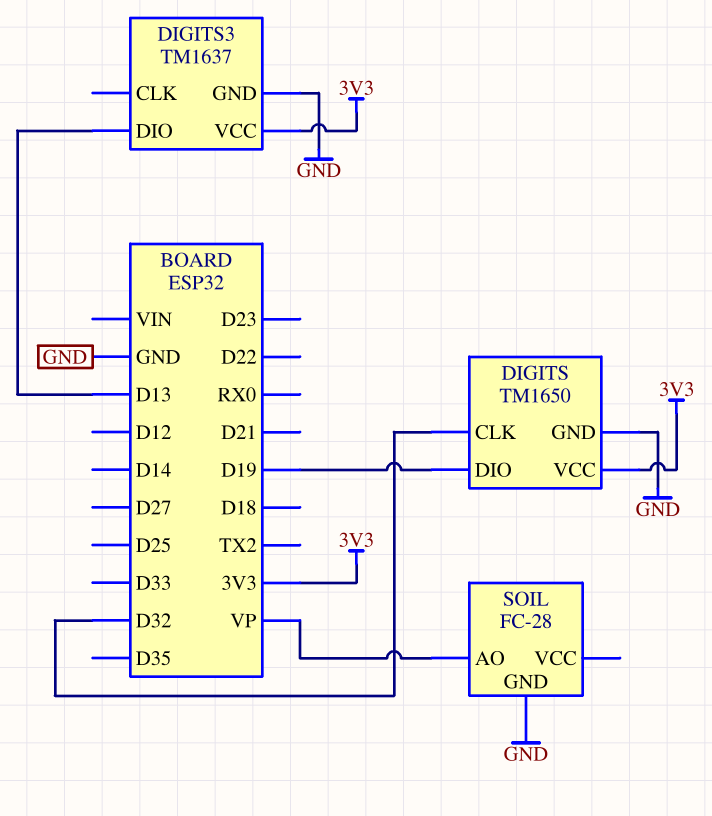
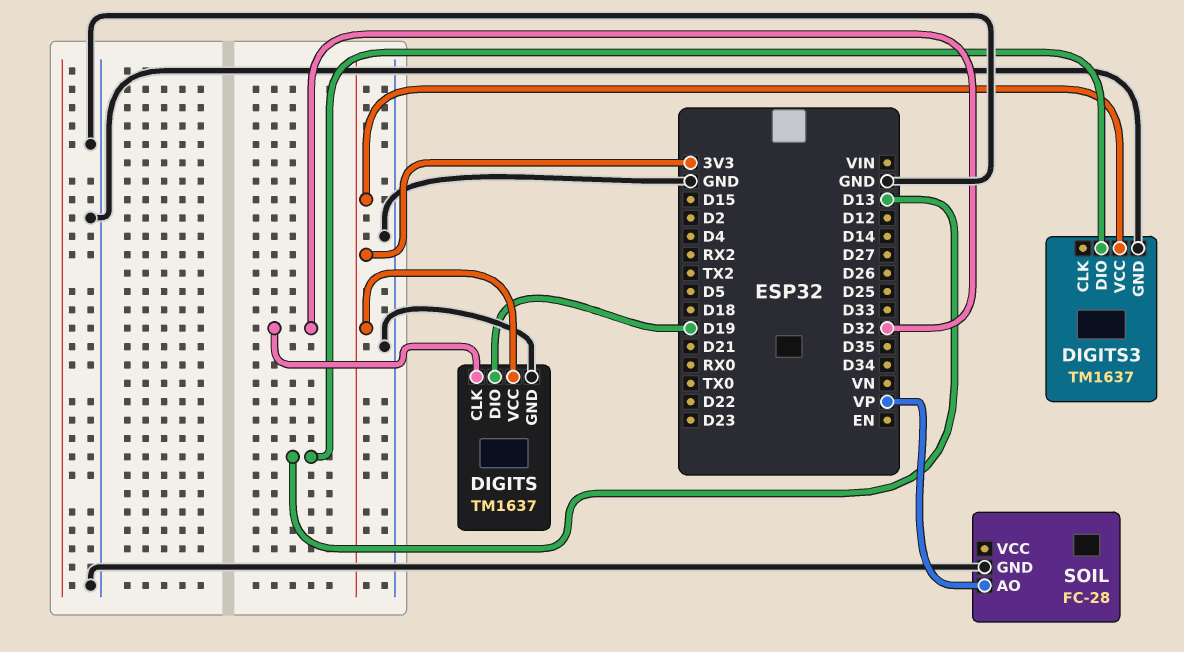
DIGITS: TM1650 -> TM1637

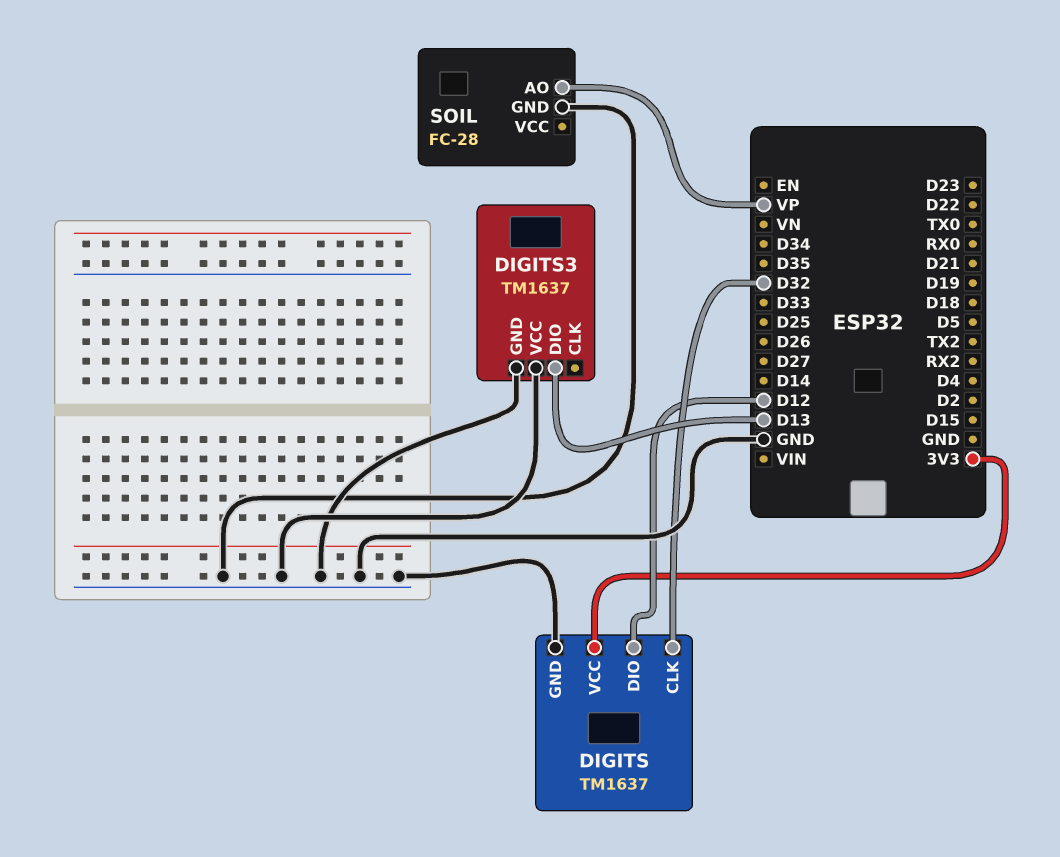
DIGITS pin DIO: D19 -> D12
DIGITS3 pin VCC: 3V3 -> GND

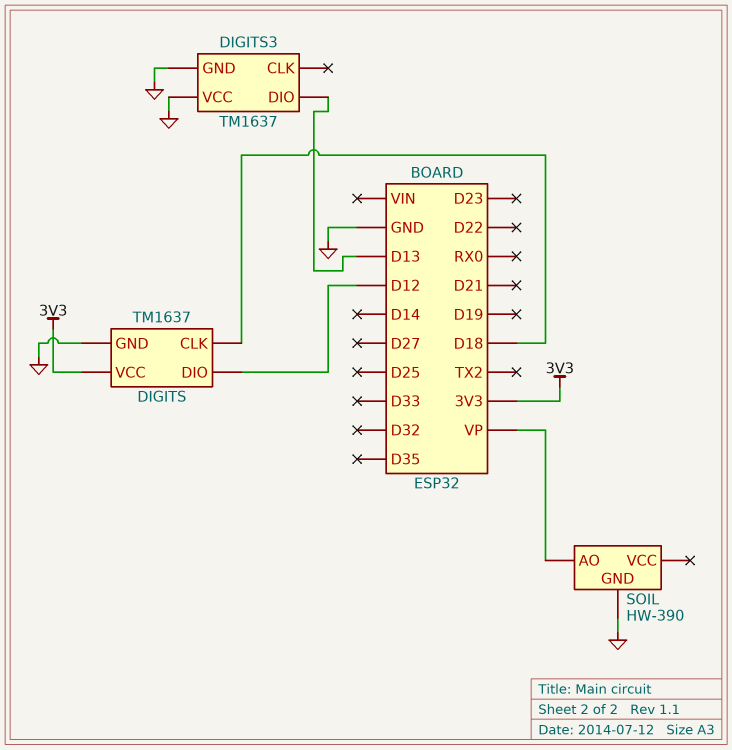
DIGITS pin CLK: D32 -> D18
SOIL: FC-28 -> HW-390

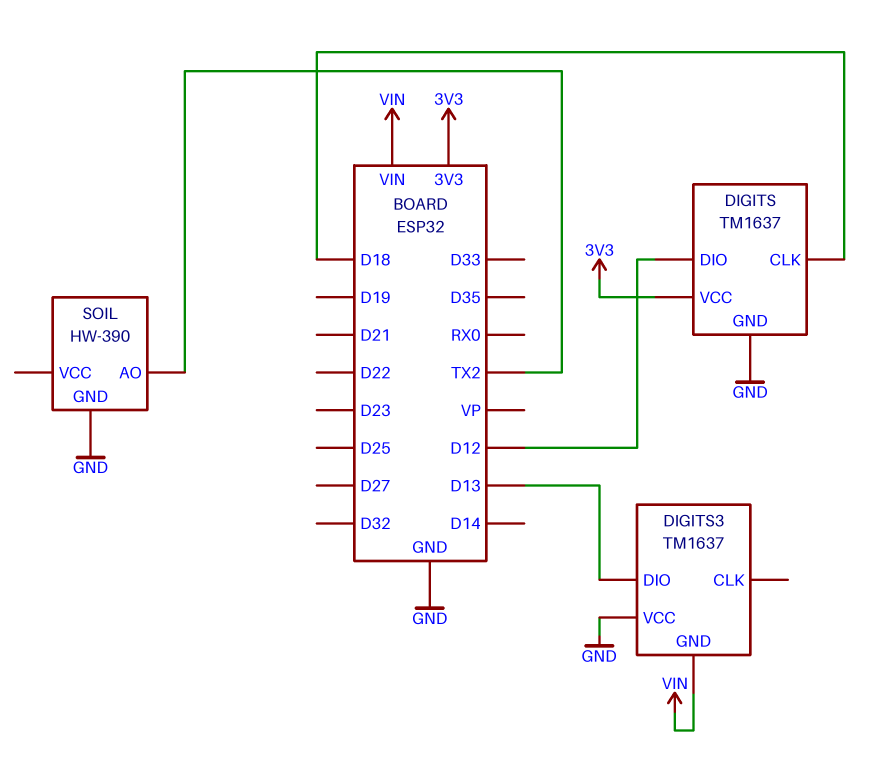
DIGITS3 pin GND: GND -> VIN
SOIL pin AO: VP -> TX2

